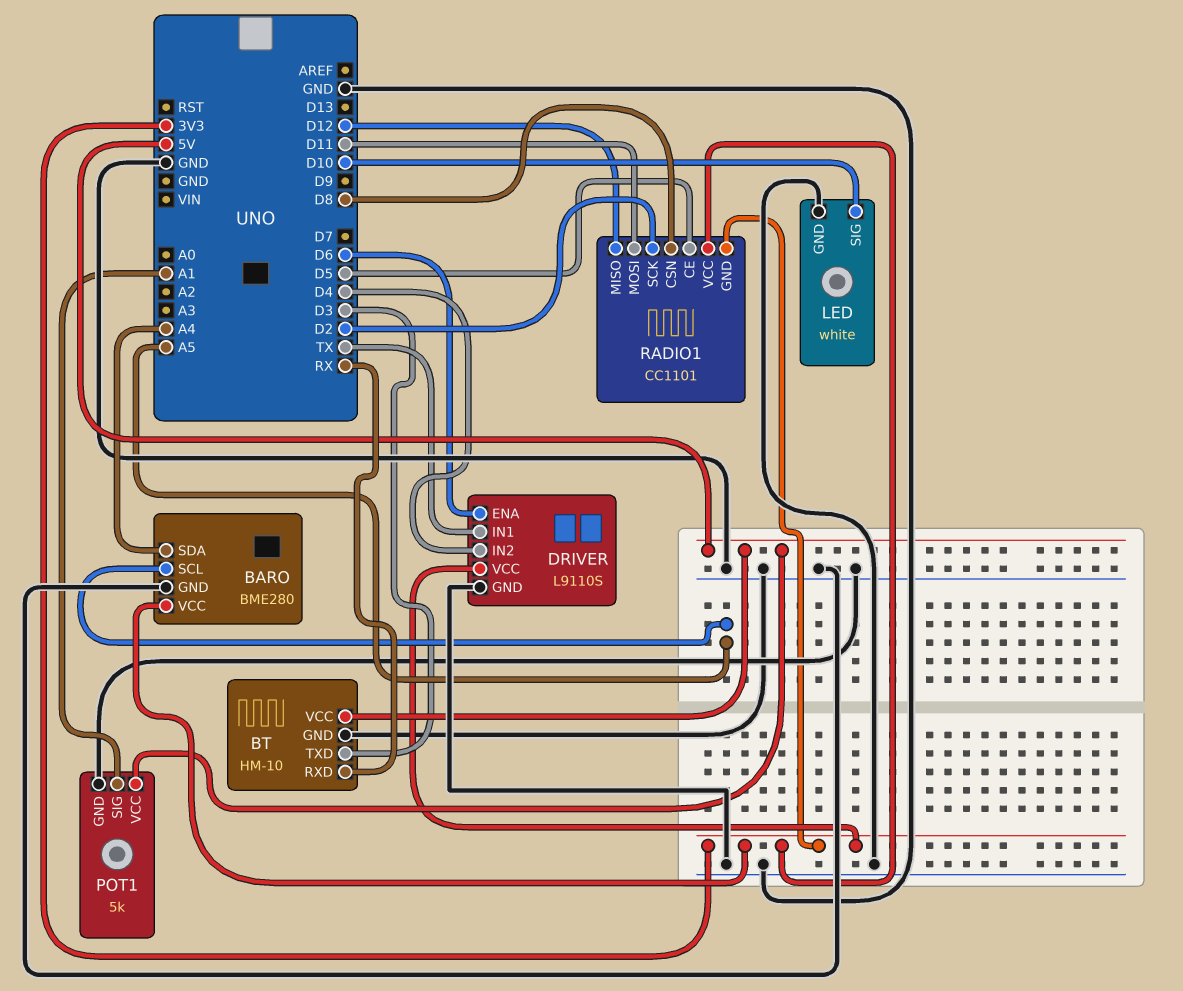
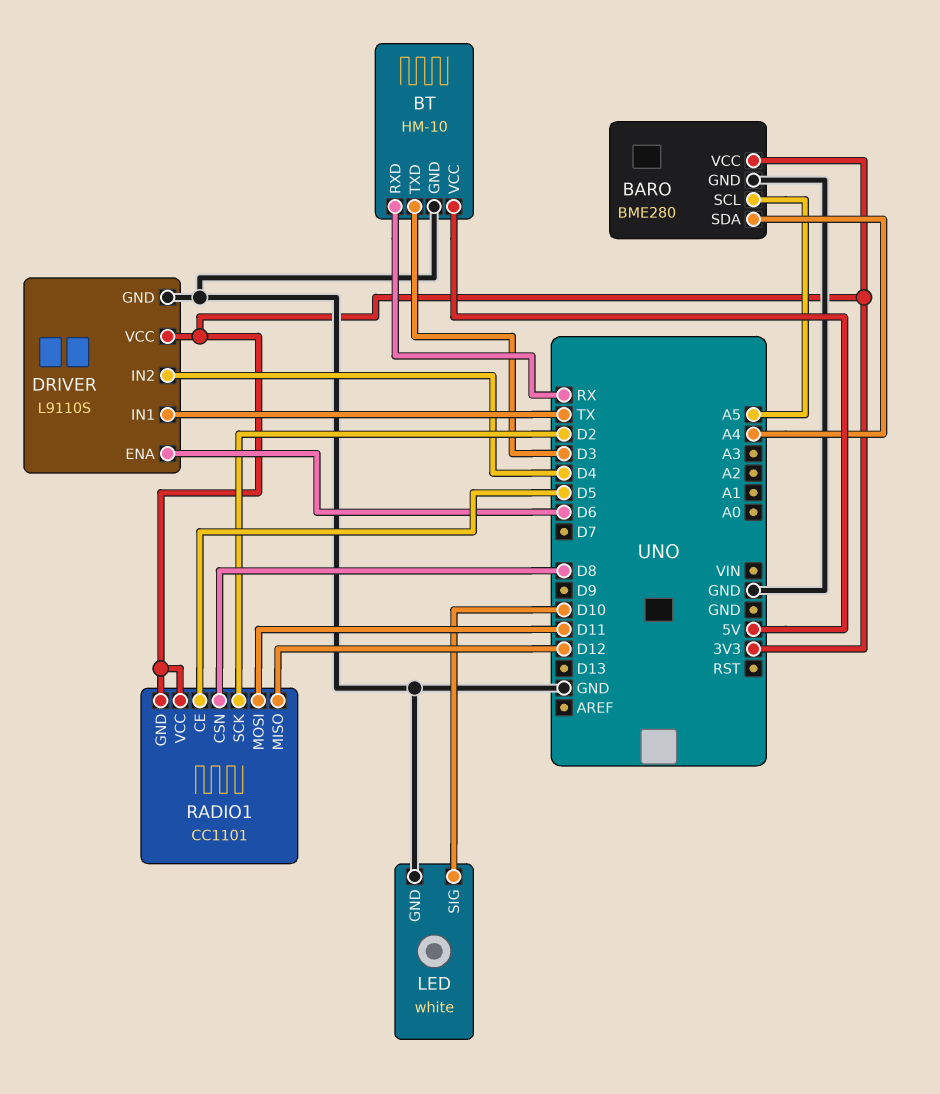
POT1: 5k -> none
POT1 pin GND: GND -> none
POT1 pin SIG: A1 -> none
POT1 pin VCC: 5V -> none

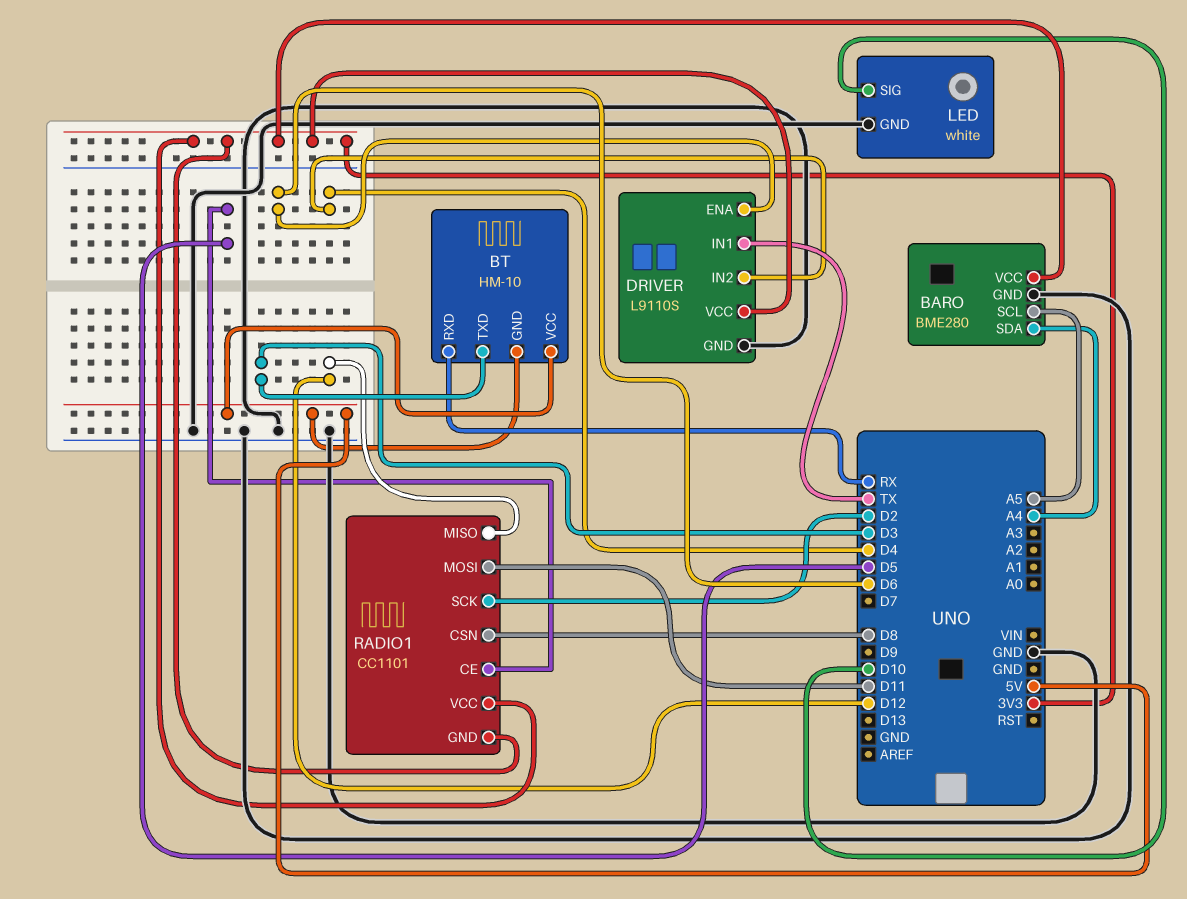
BT pin GND: GND -> 5V

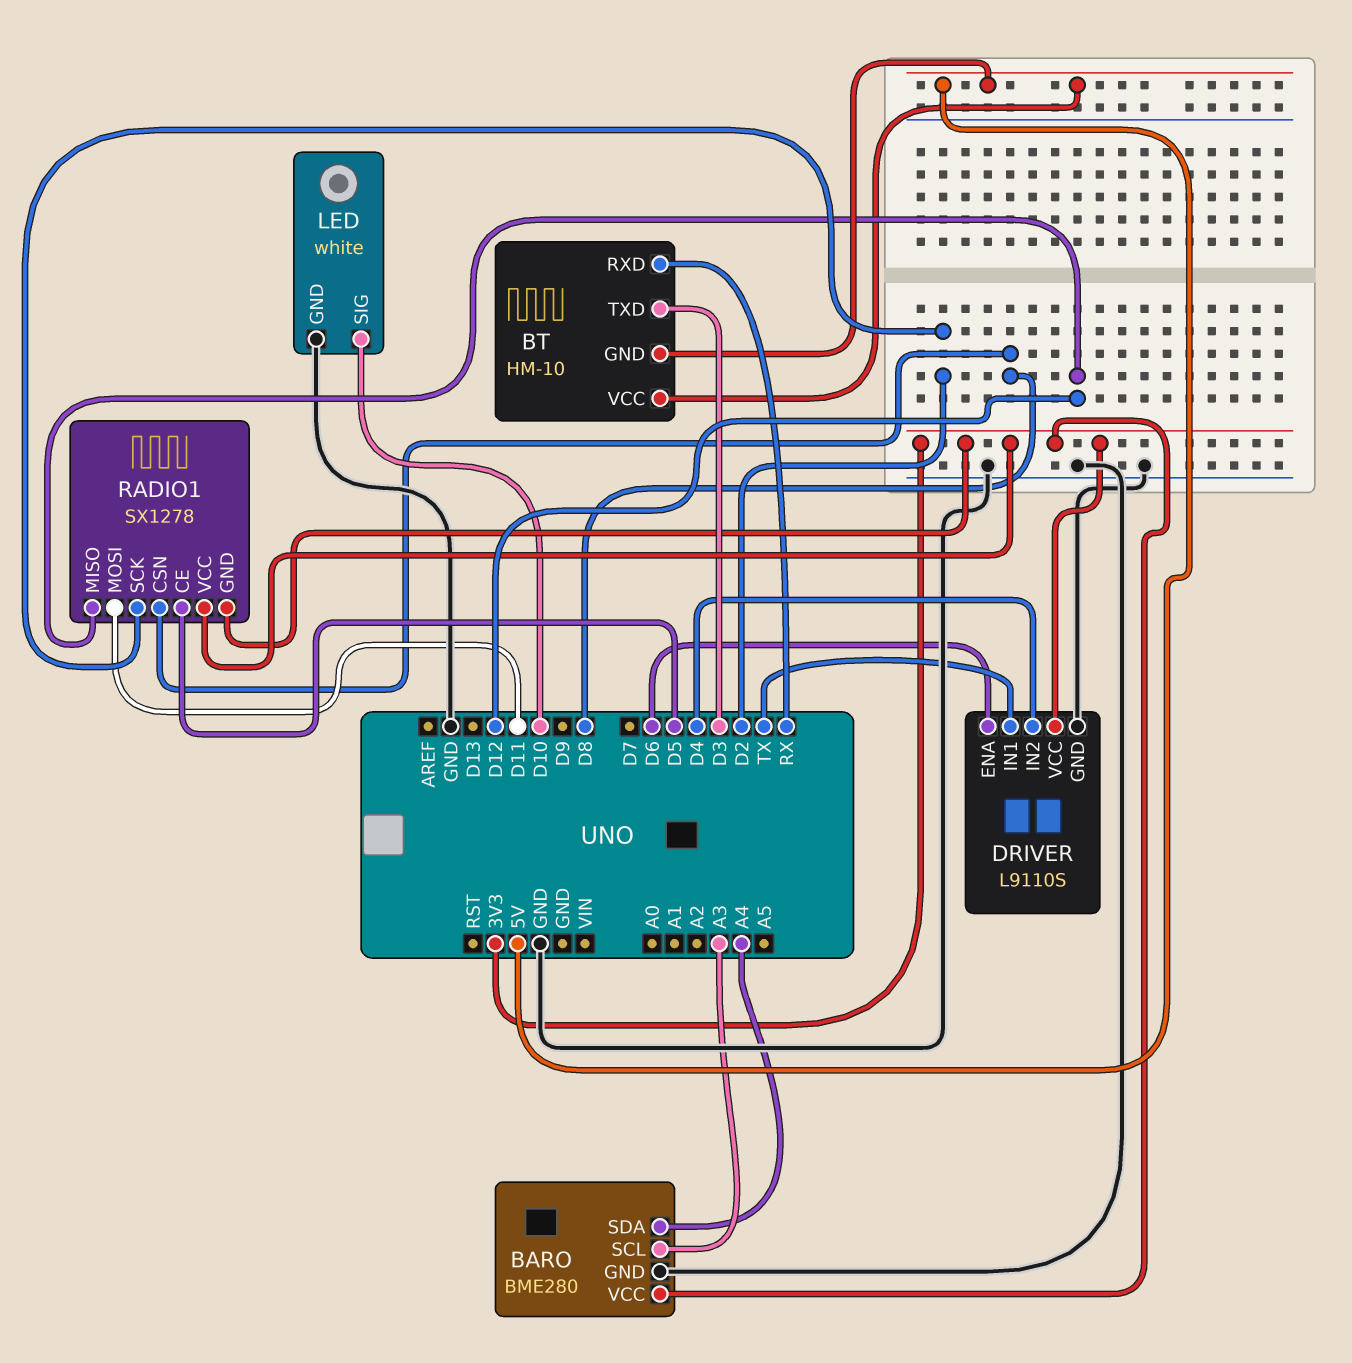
BARO pin SCL: A5 -> A3
RADIO1: CC1101 -> SX1278

